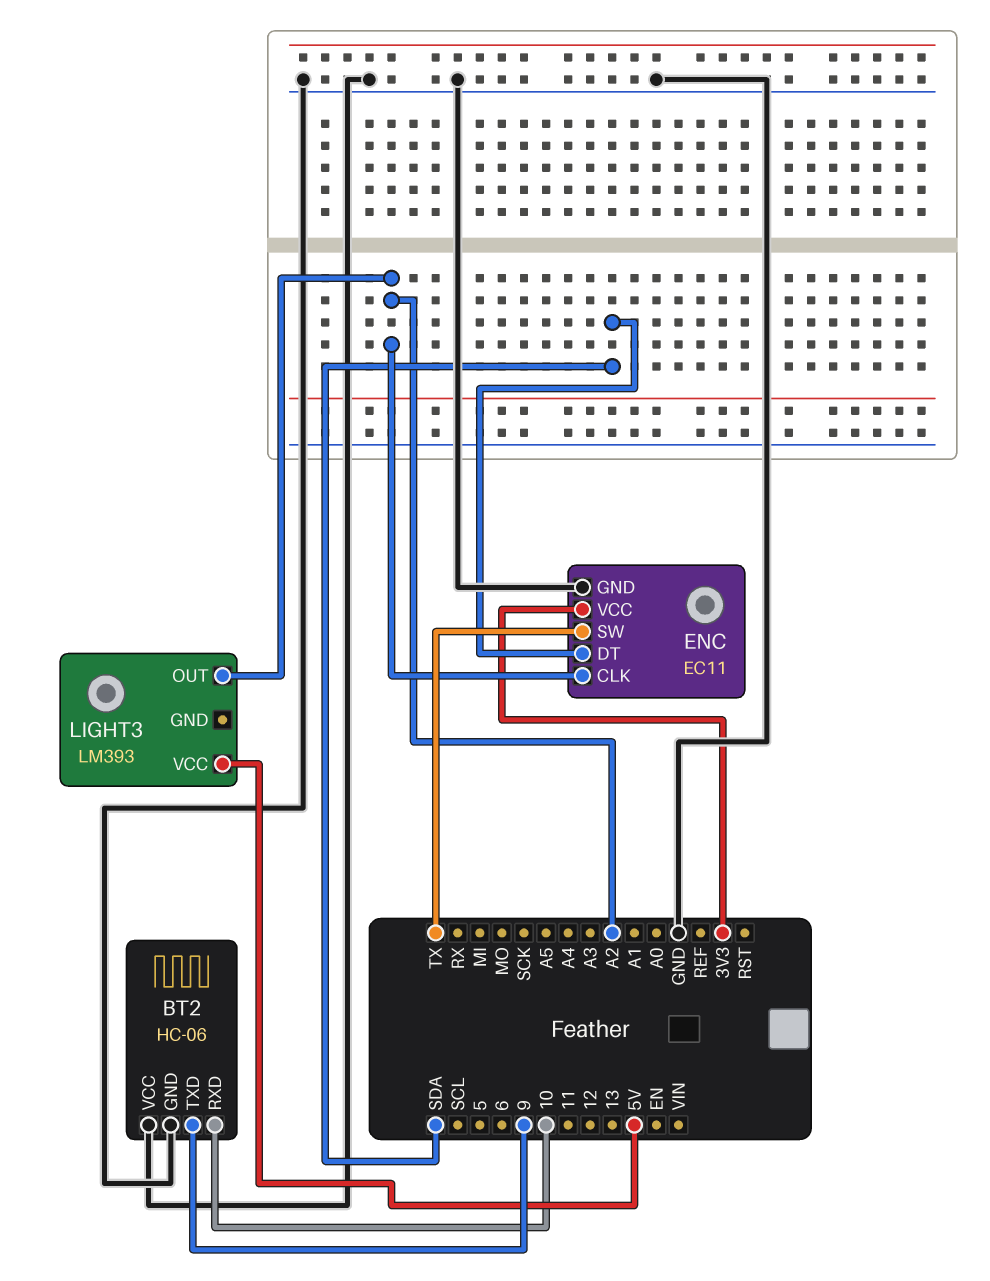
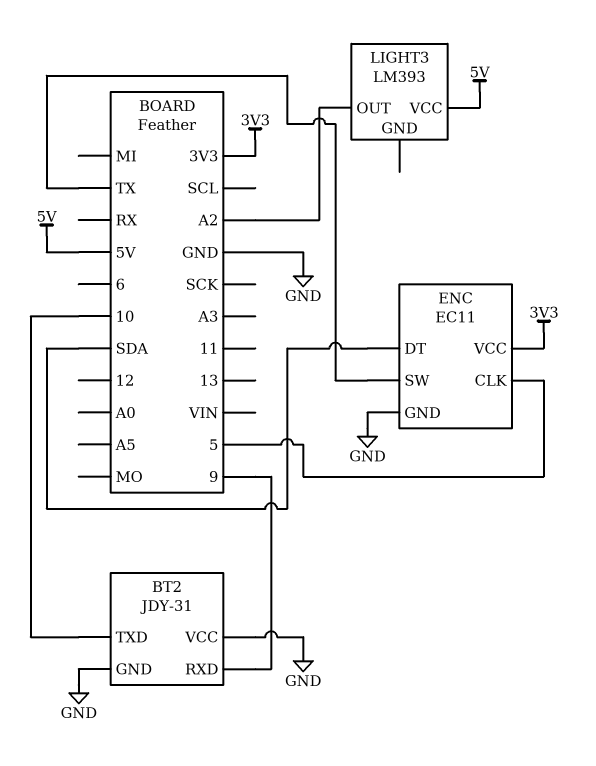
BT2: HC-06 -> JDY-31
BT2 pin RXD: 10 -> 9
BT2 pin TXD: 9 -> 10
ENC pin CLK: A2 -> 5

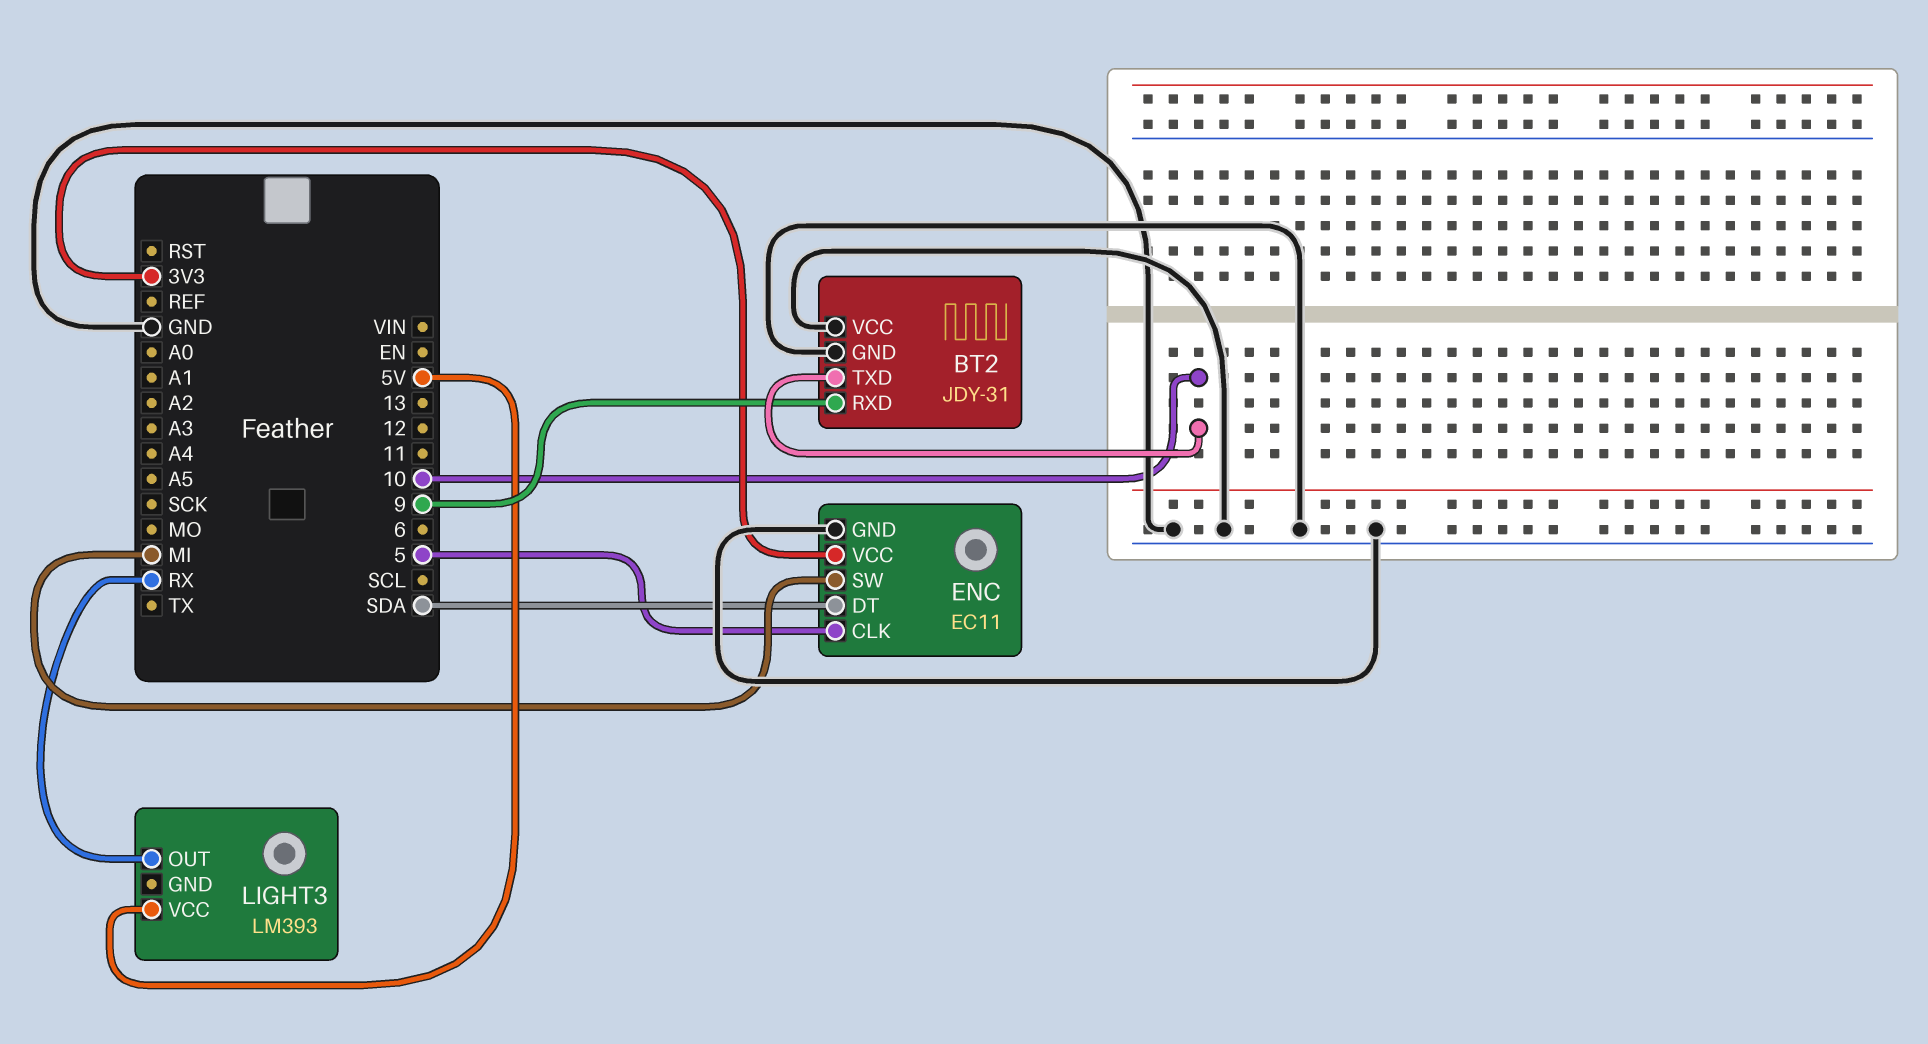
ENC pin SW: TX -> MI
LIGHT3 pin OUT: A2 -> RX

